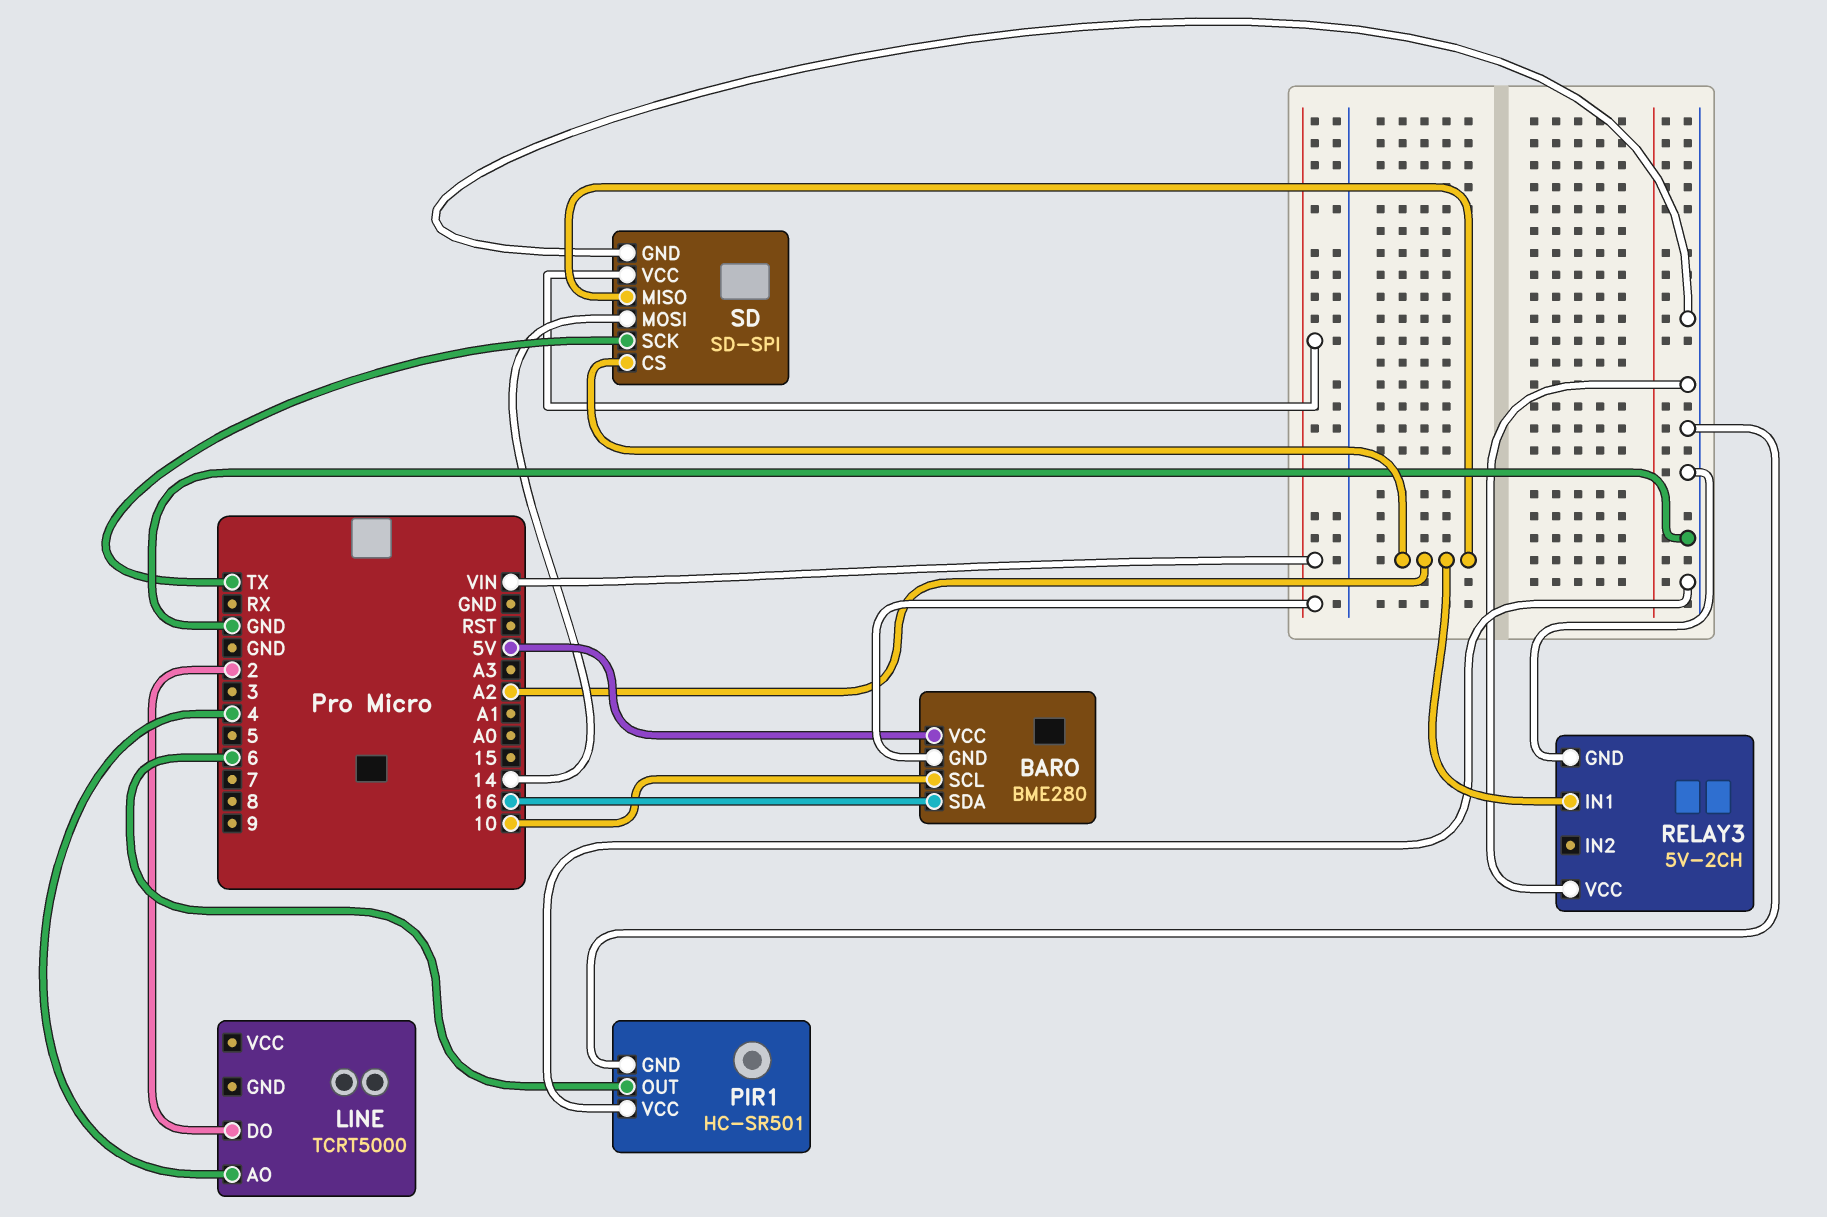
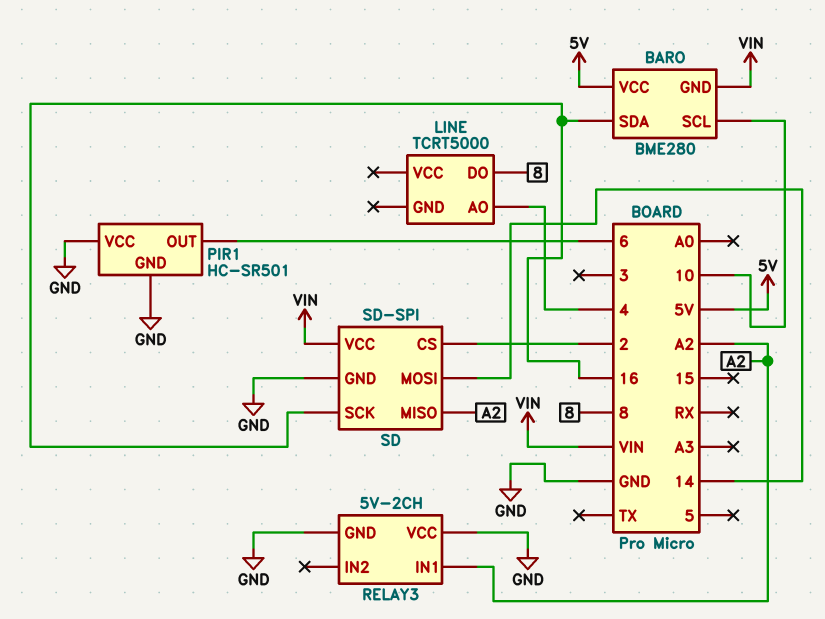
LINE pin DO: 2 -> 8
SD pin CS: A2 -> 2
SD pin SCK: TX -> 16

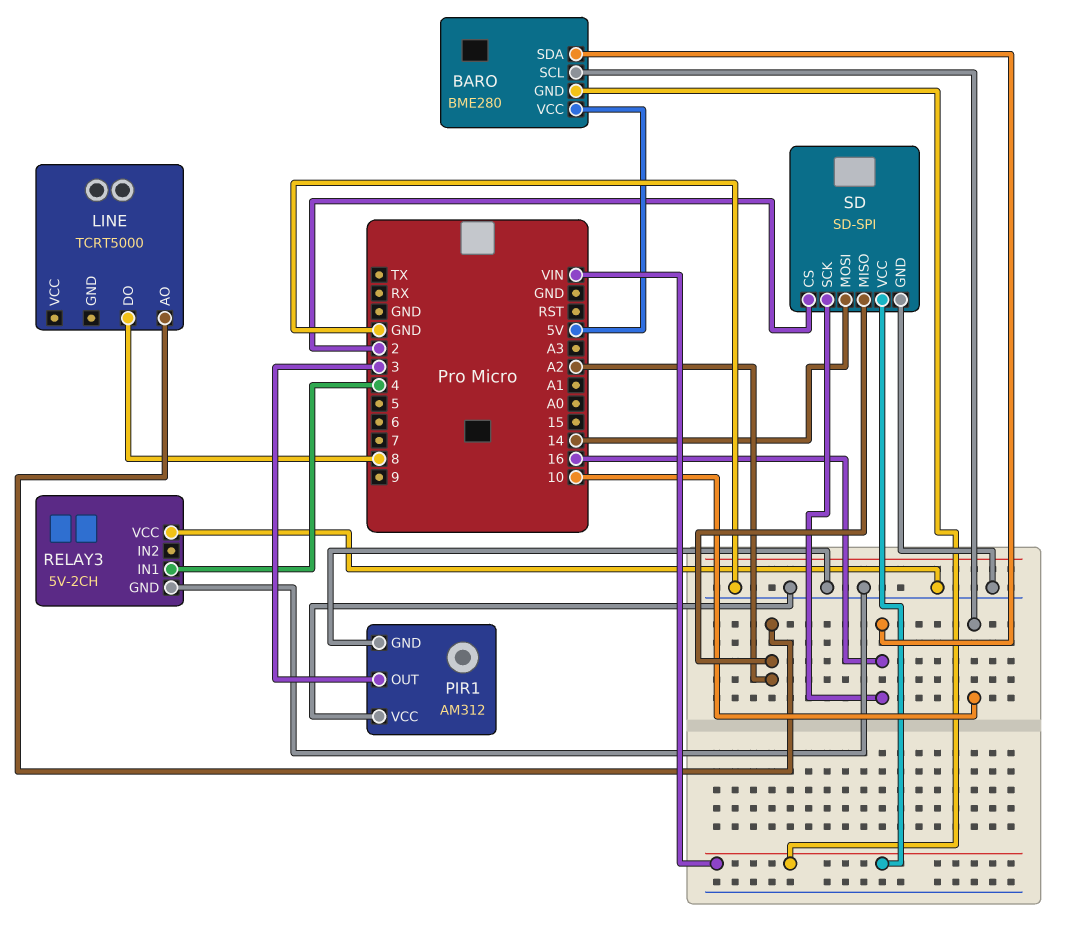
LINE pin AO: 4 -> A2
PIR1: HC-SR501 -> AM312
PIR1 pin OUT: 6 -> 3
RELAY3 pin IN1: A2 -> 4

